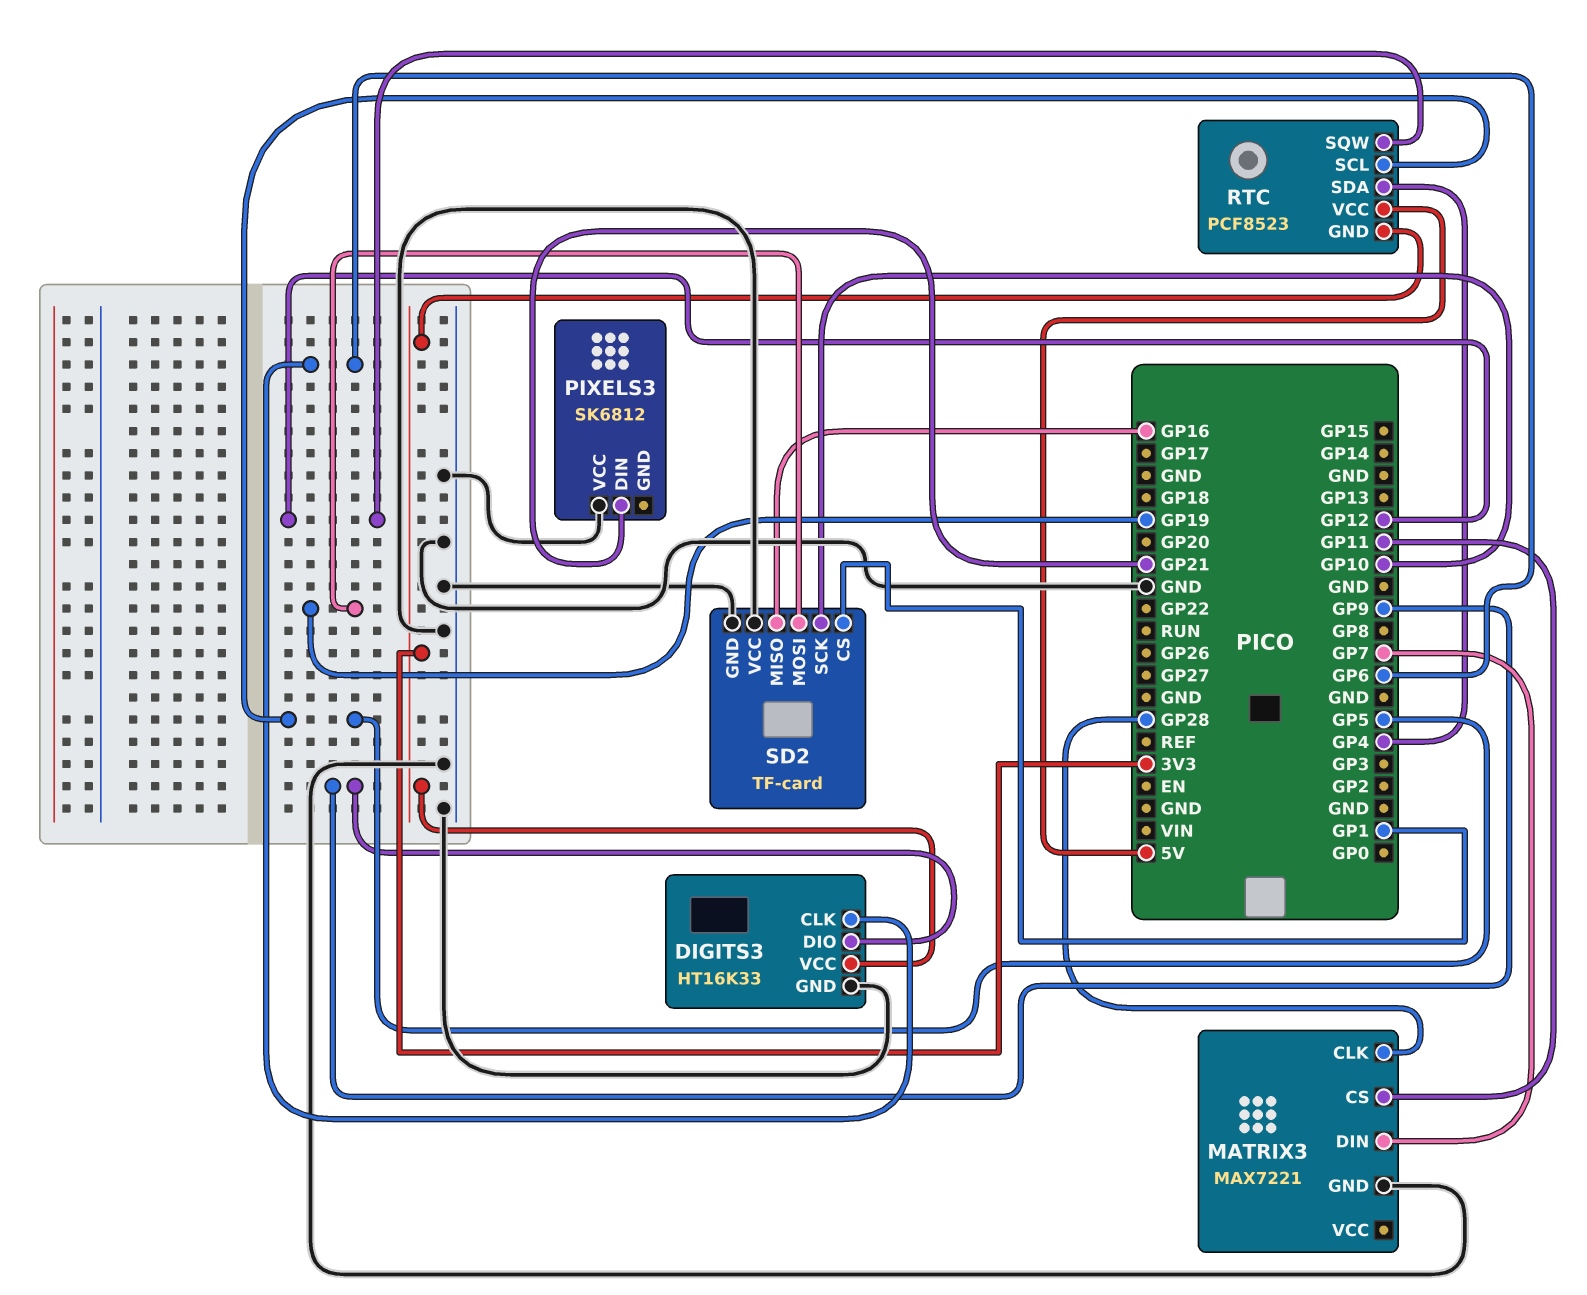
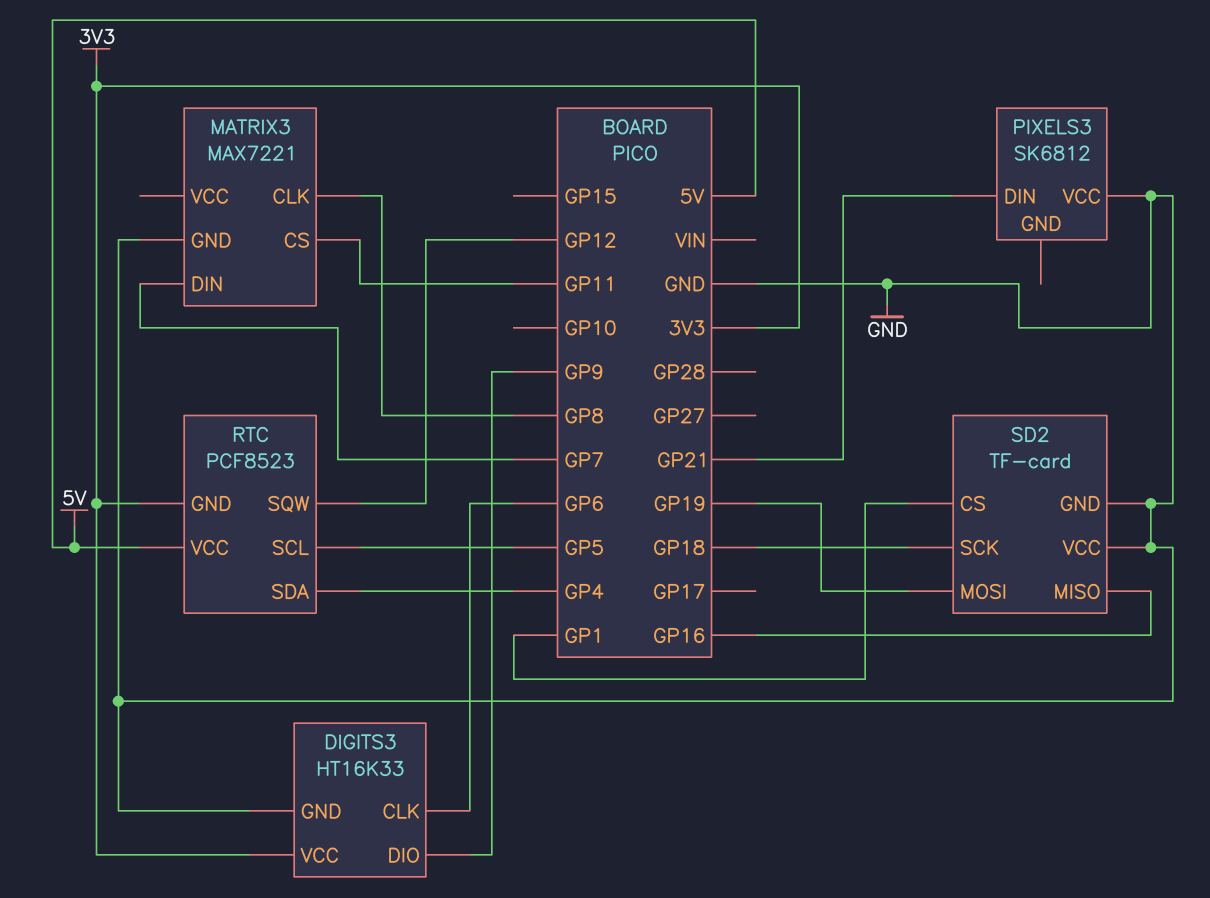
MATRIX3 pin CLK: GP28 -> GP8
SD2 pin SCK: GP10 -> GP18

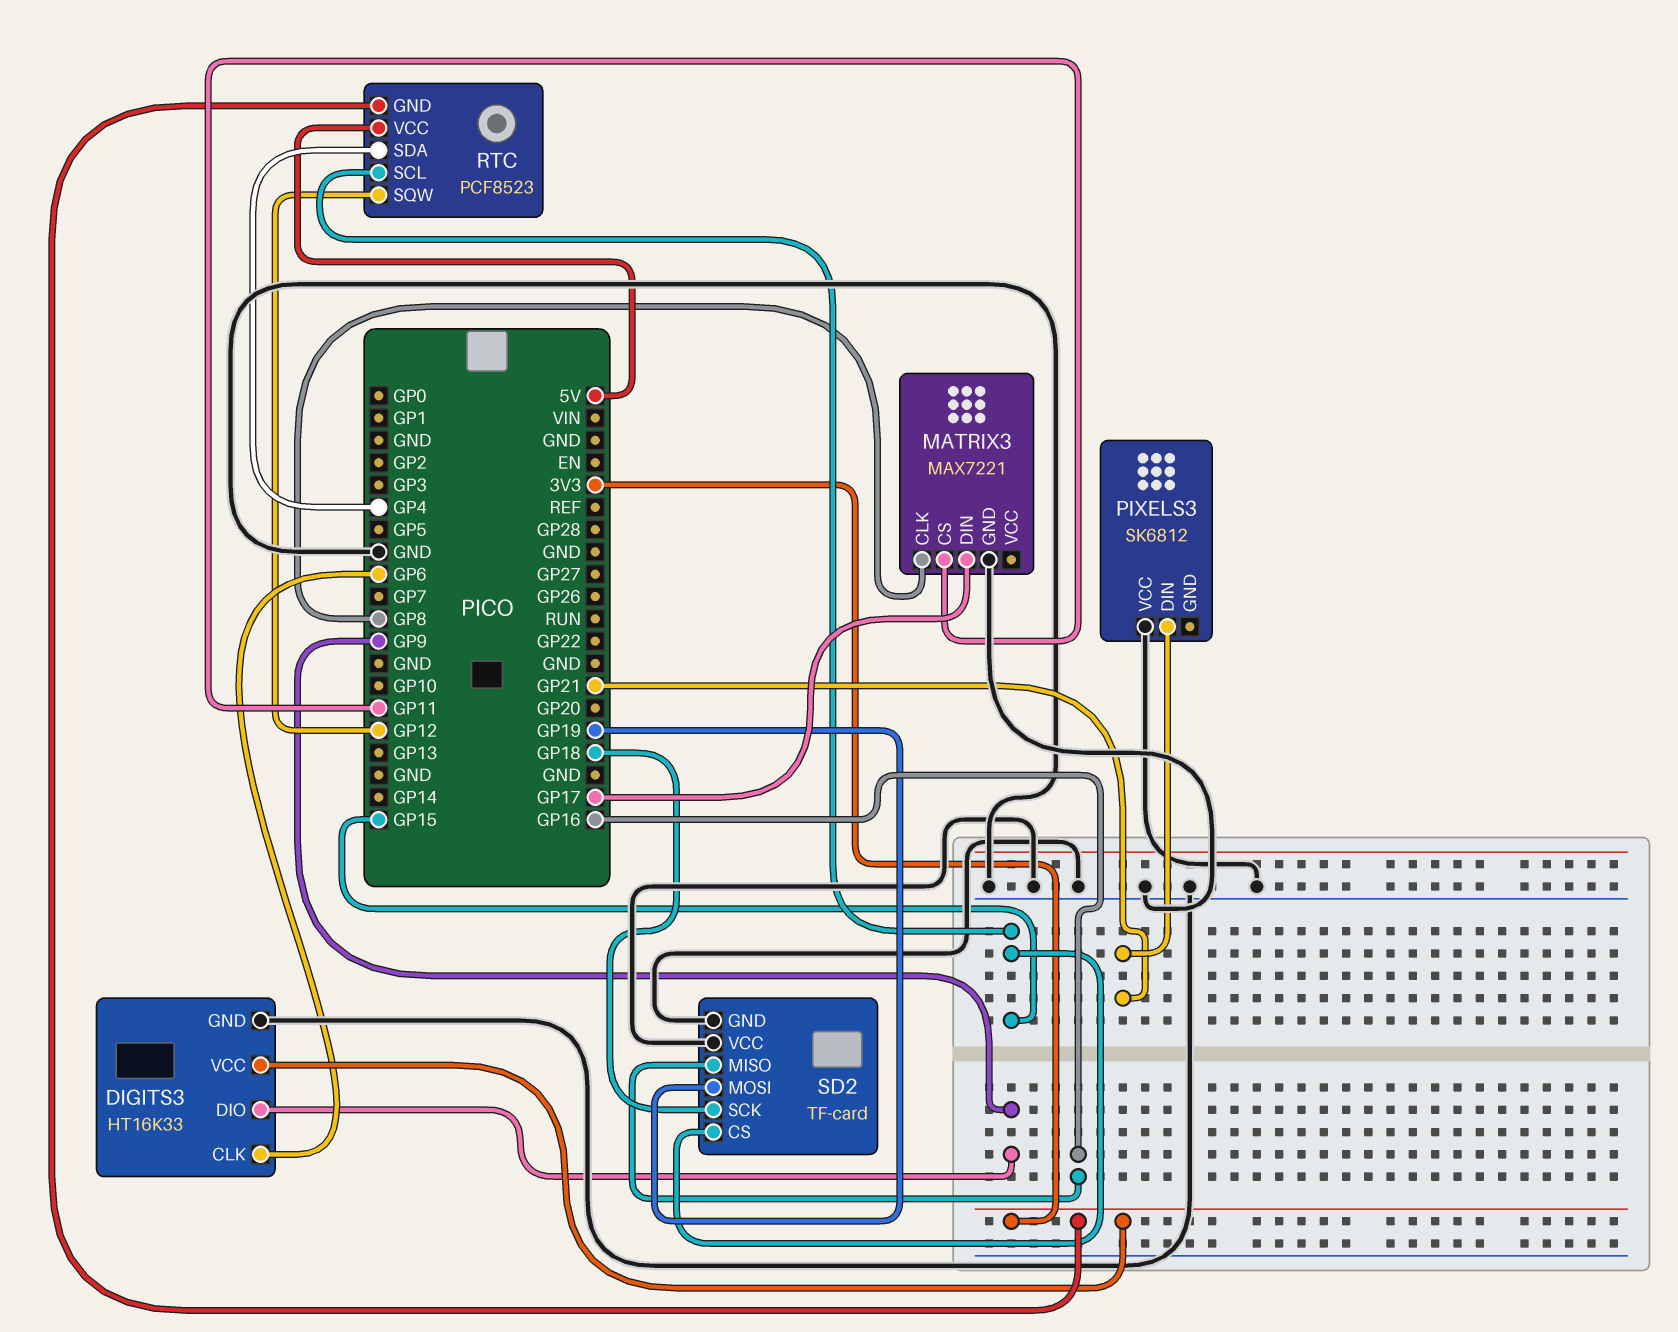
MATRIX3 pin DIN: GP7 -> GP17
RTC pin SCL: GP5 -> GP15
SD2 pin CS: GP1 -> GP15

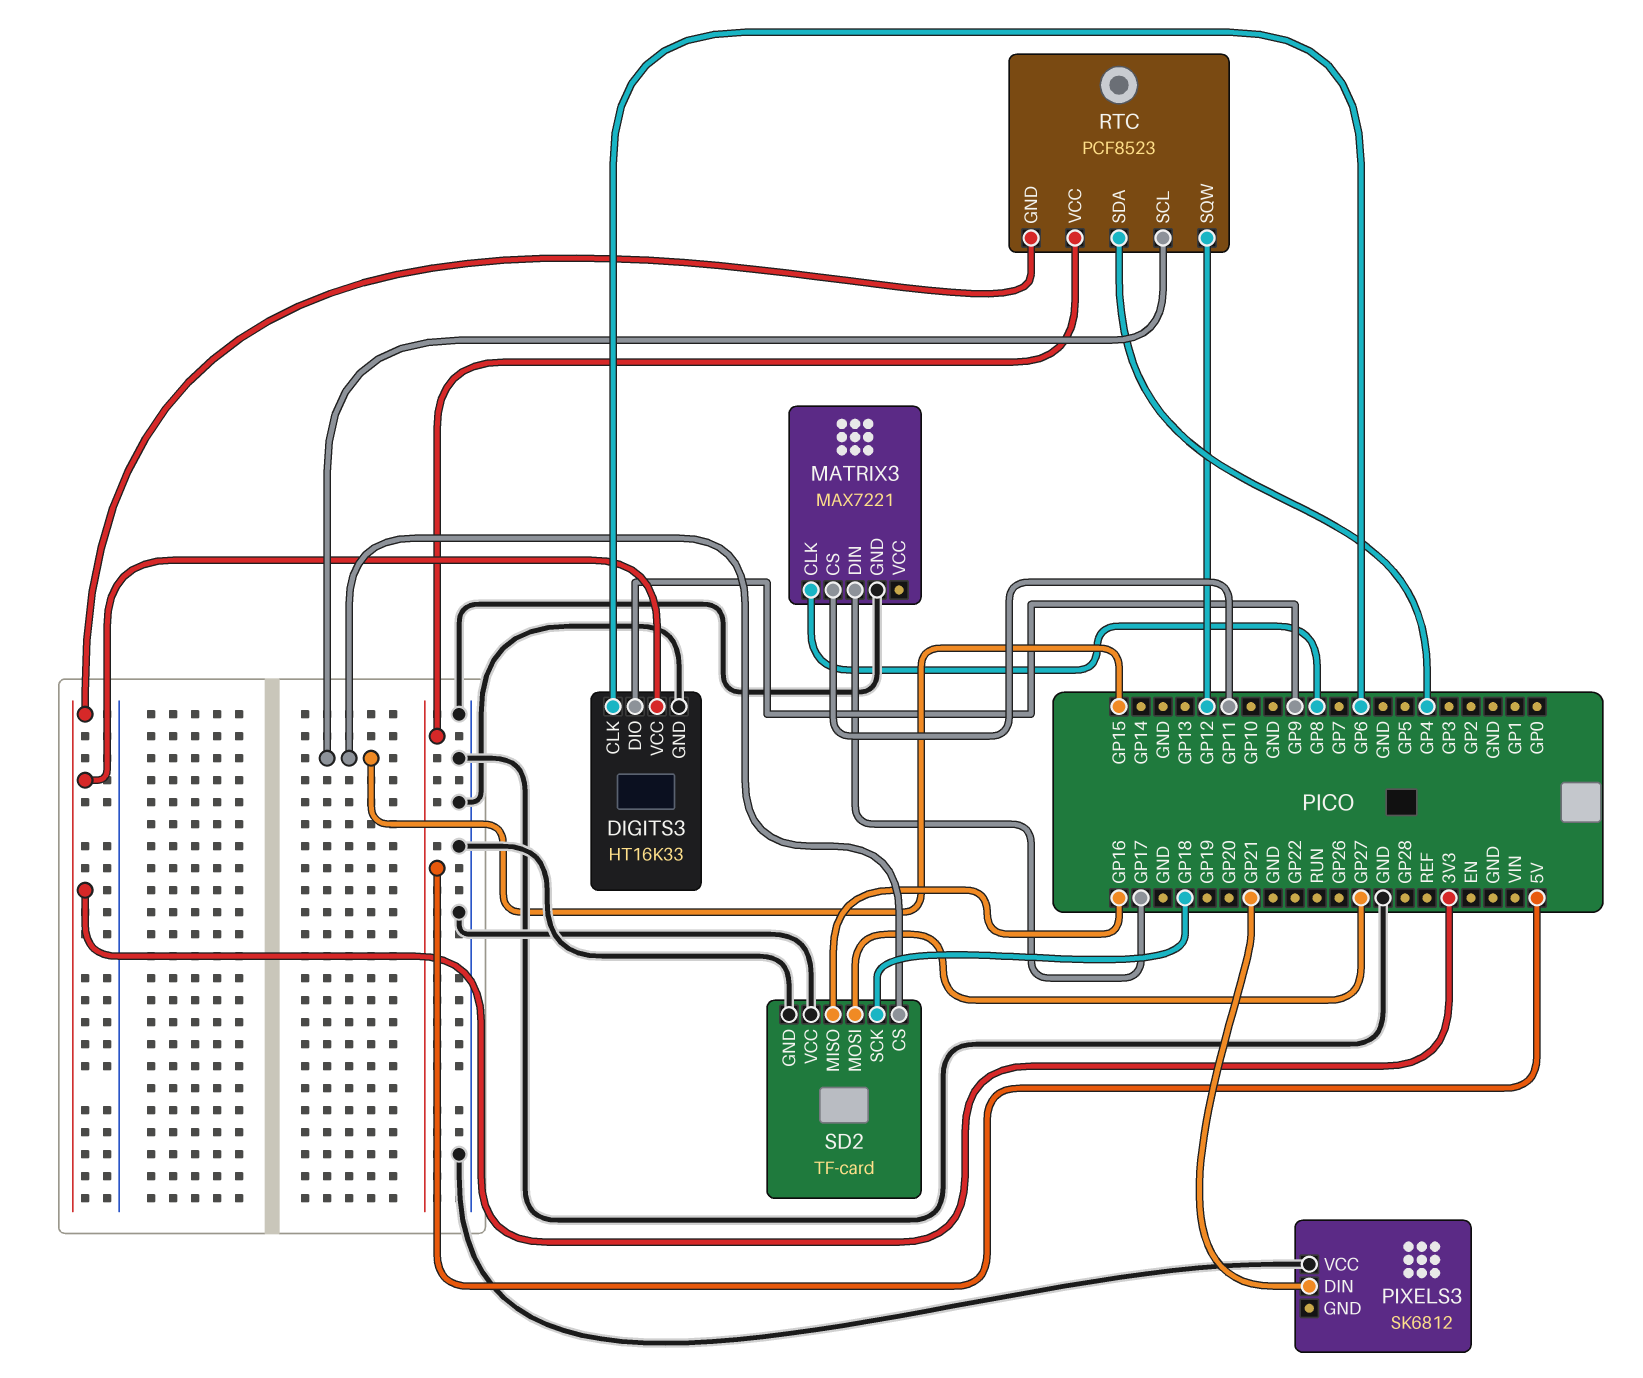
SD2 pin MOSI: GP19 -> GP27

